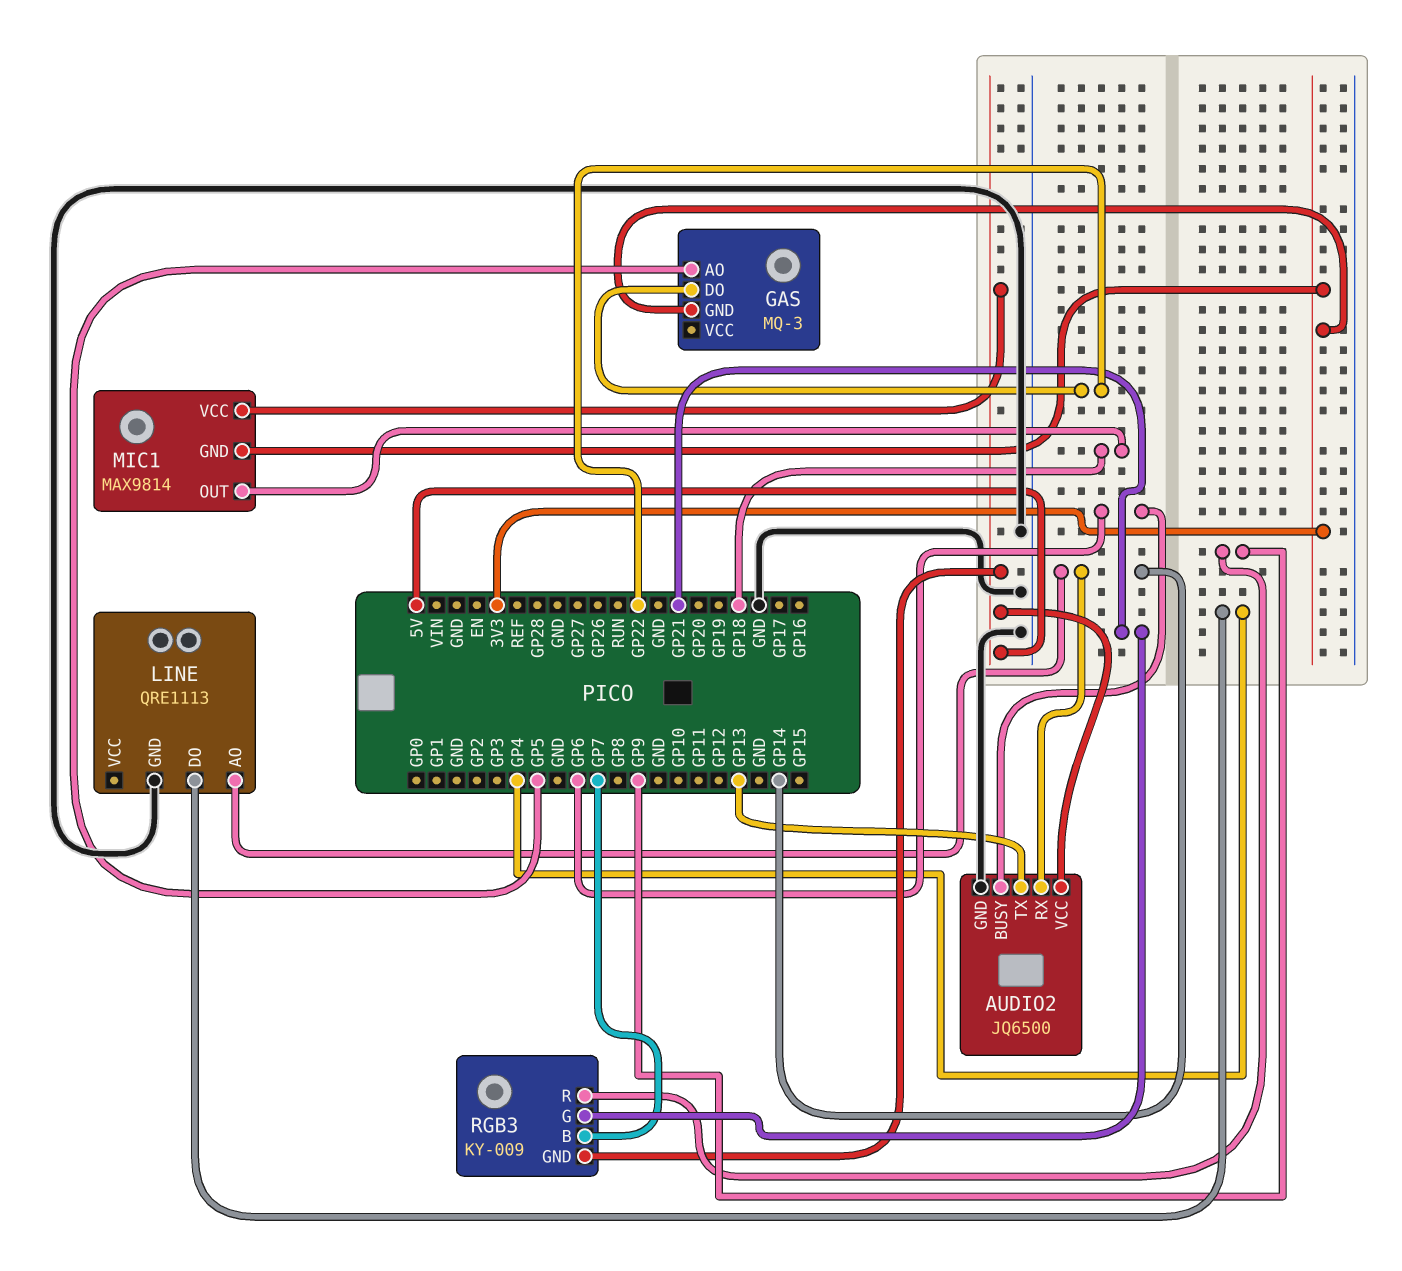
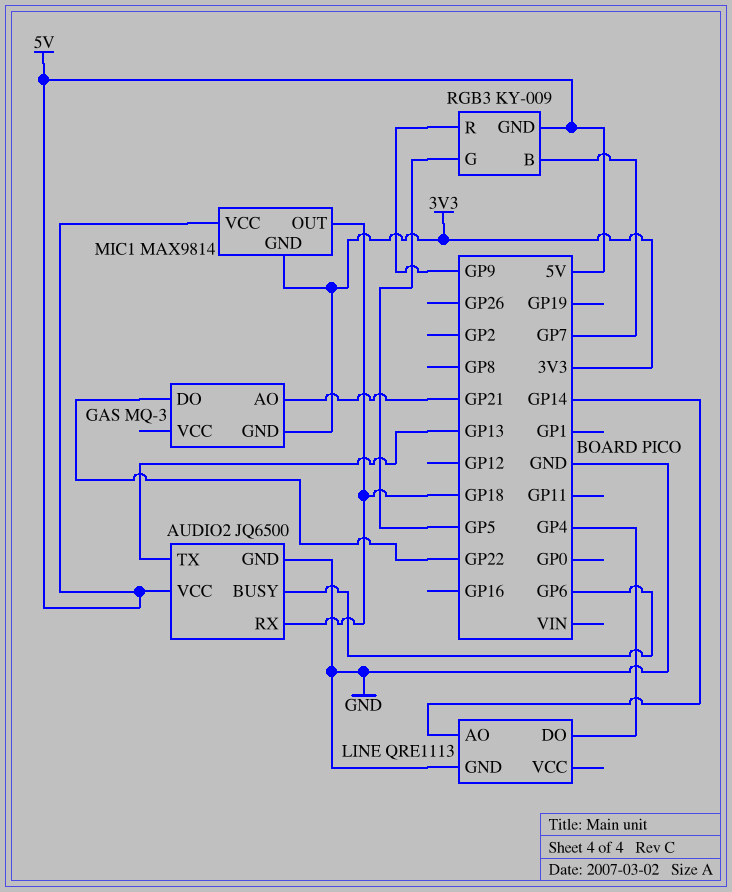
AUDIO2 pin RX: GP14 -> GP18
GAS pin AO: GP5 -> GP21
RGB3 pin G: GP21 -> GP5

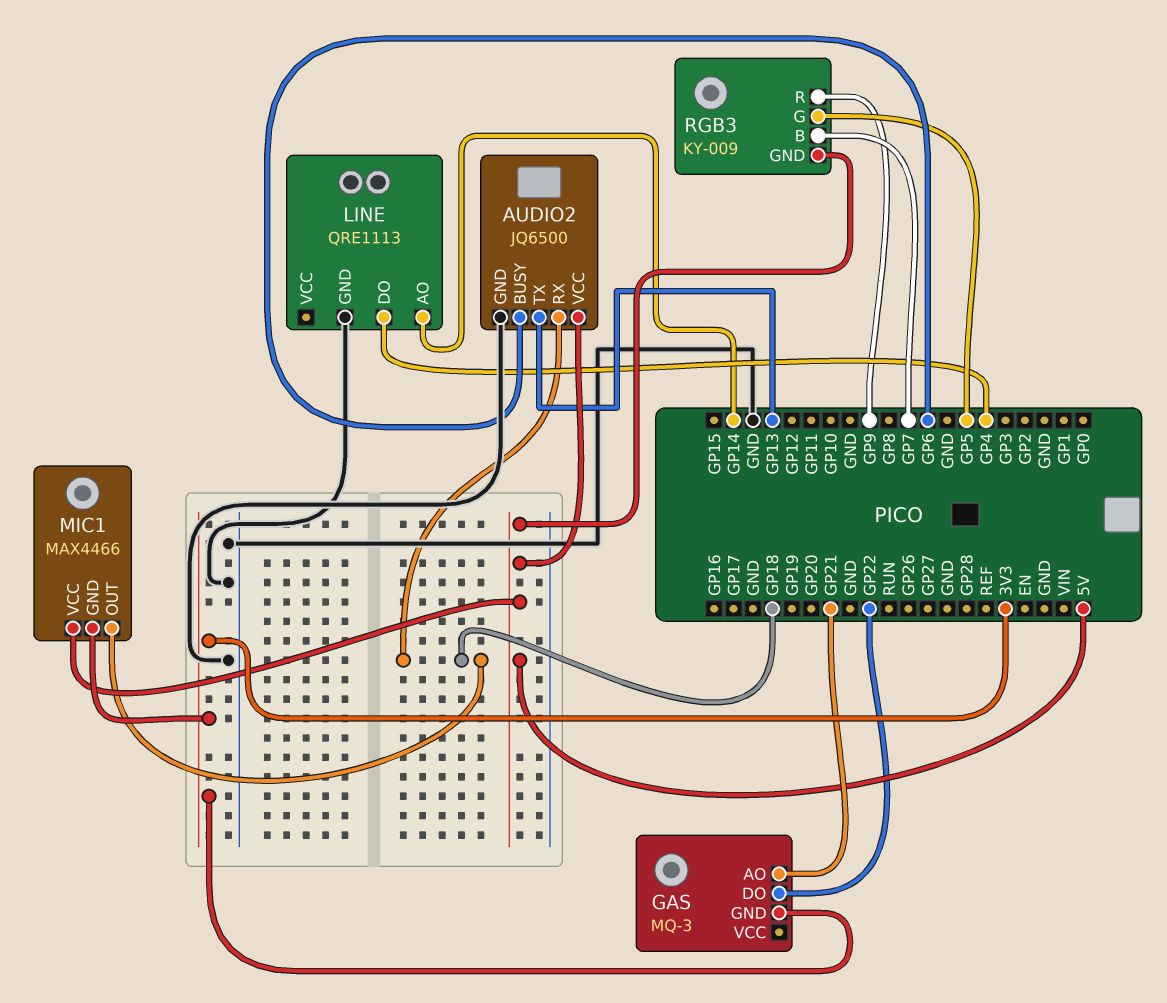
MIC1: MAX9814 -> MAX4466

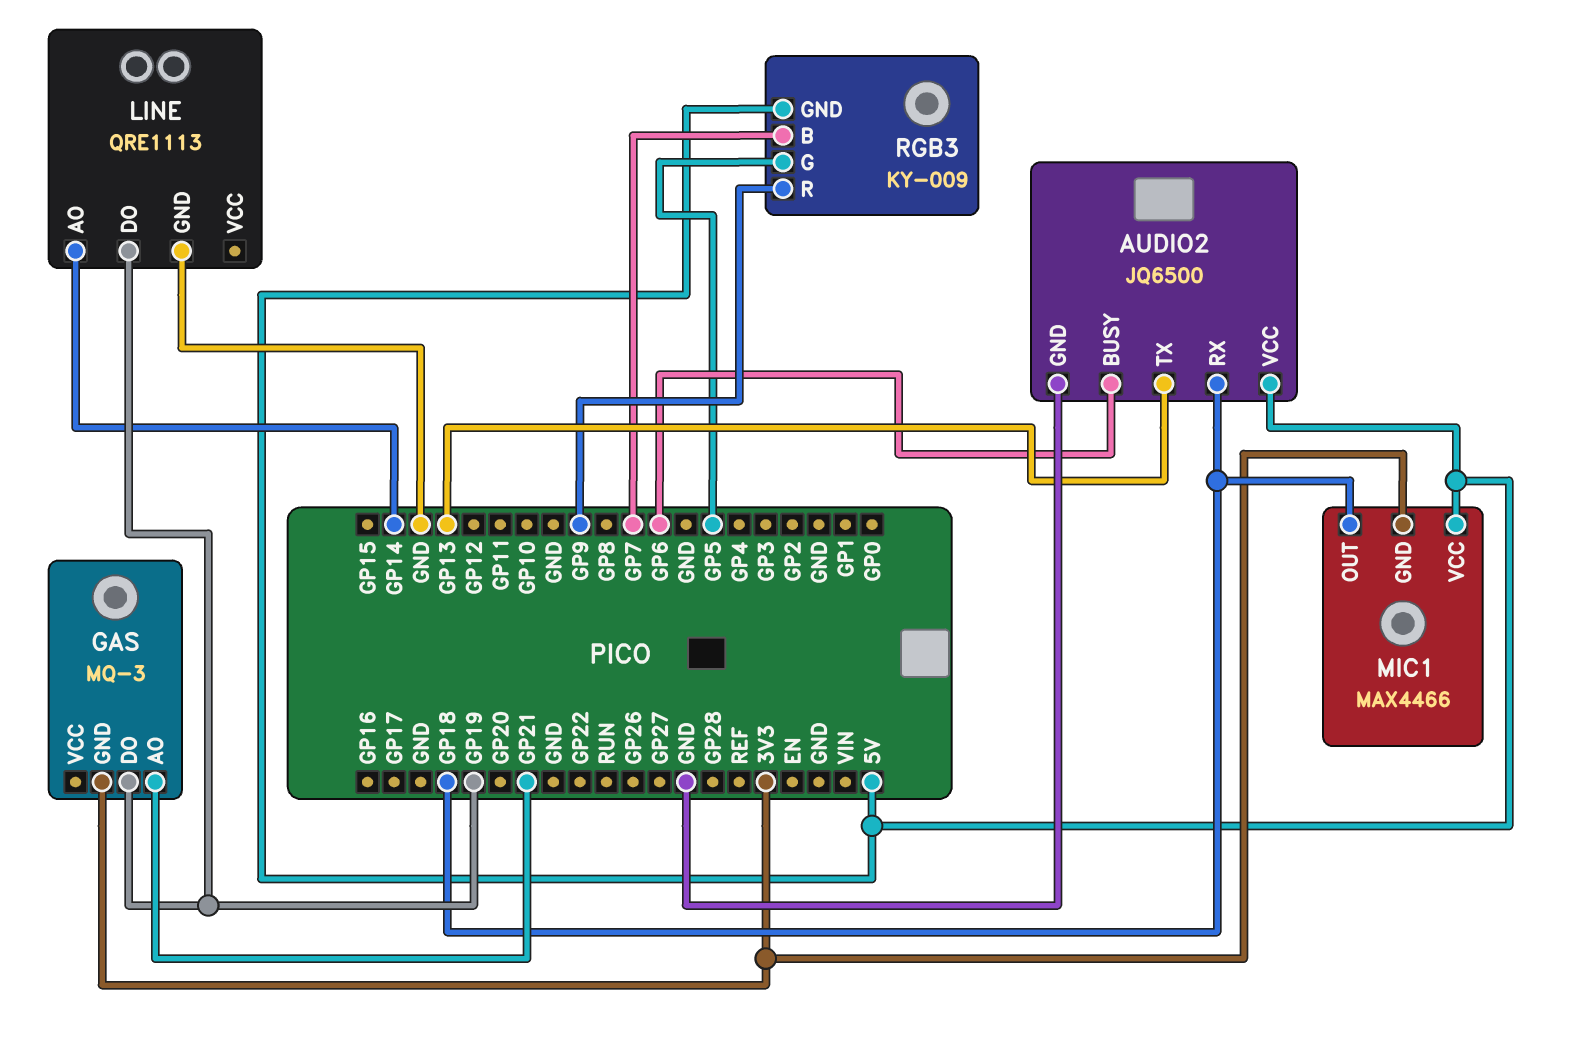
GAS pin DO: GP22 -> GP19
LINE pin DO: GP4 -> GP19

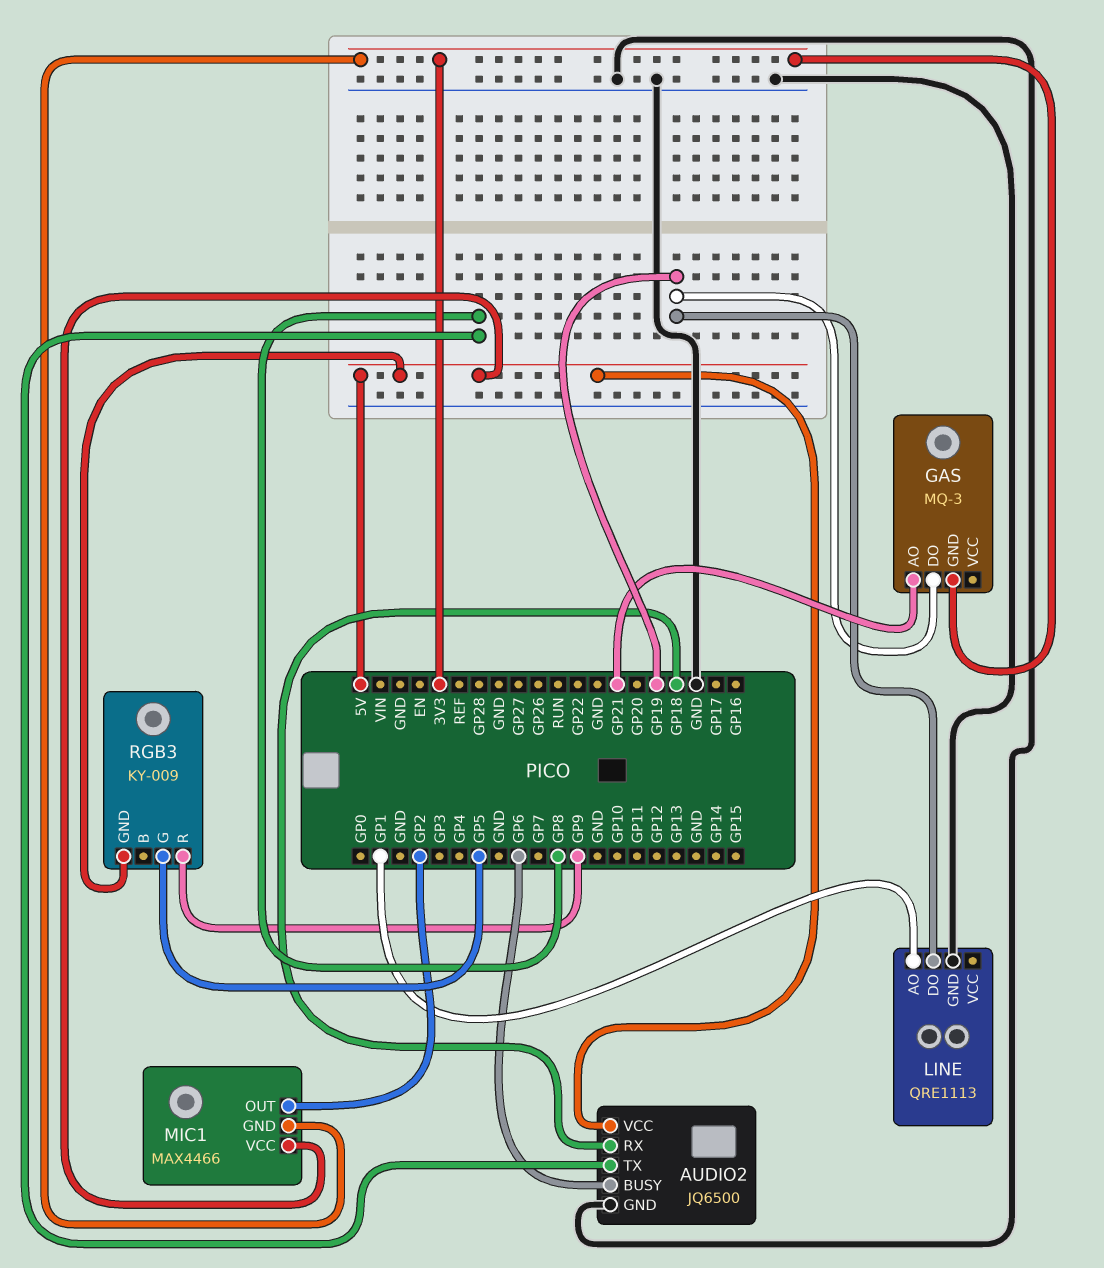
AUDIO2 pin TX: GP13 -> GP8
LINE pin AO: GP14 -> GP1
MIC1 pin OUT: GP18 -> GP2
RGB3 pin B: GP7 -> none

